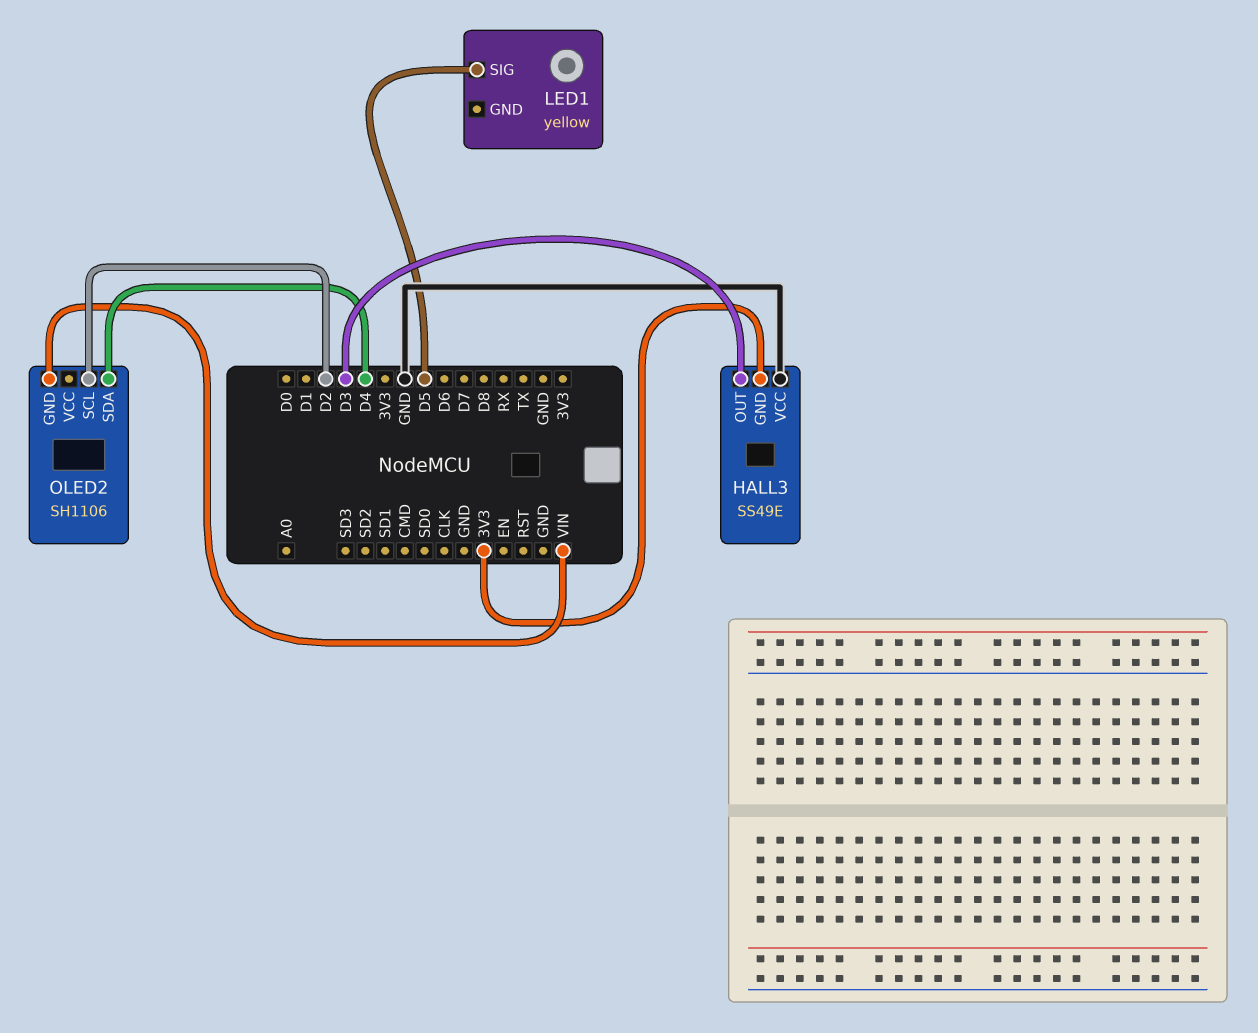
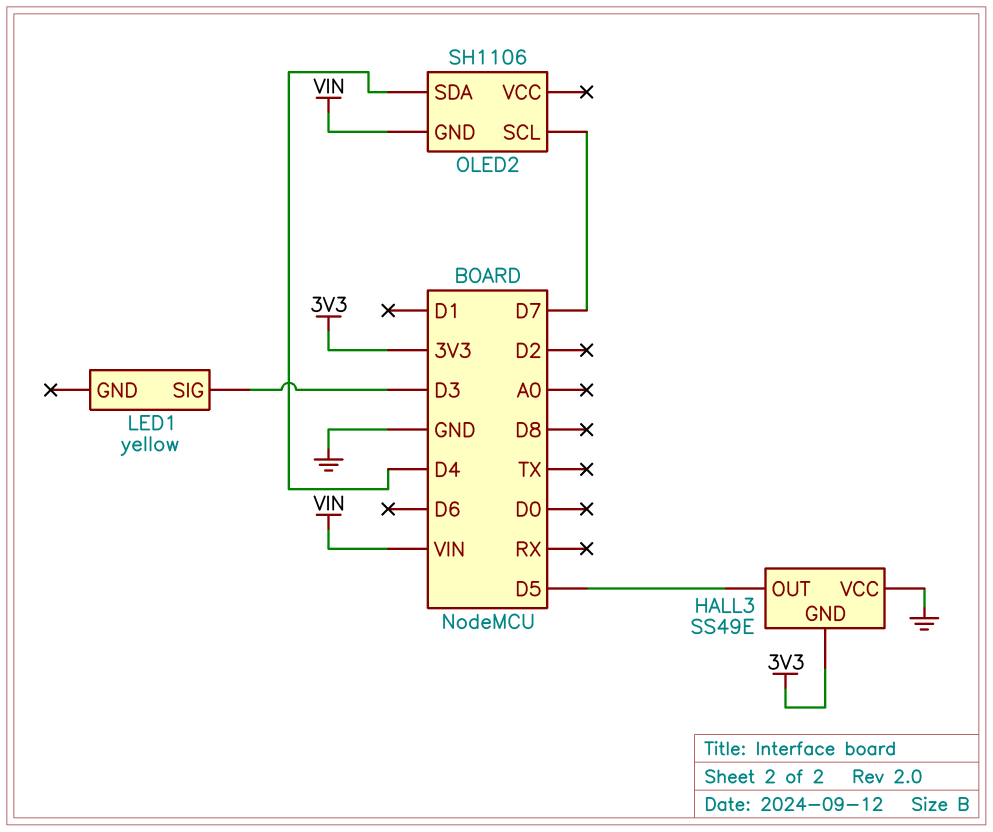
HALL3 pin OUT: D3 -> D5
LED1 pin SIG: D5 -> D3
OLED2 pin SCL: D2 -> D7

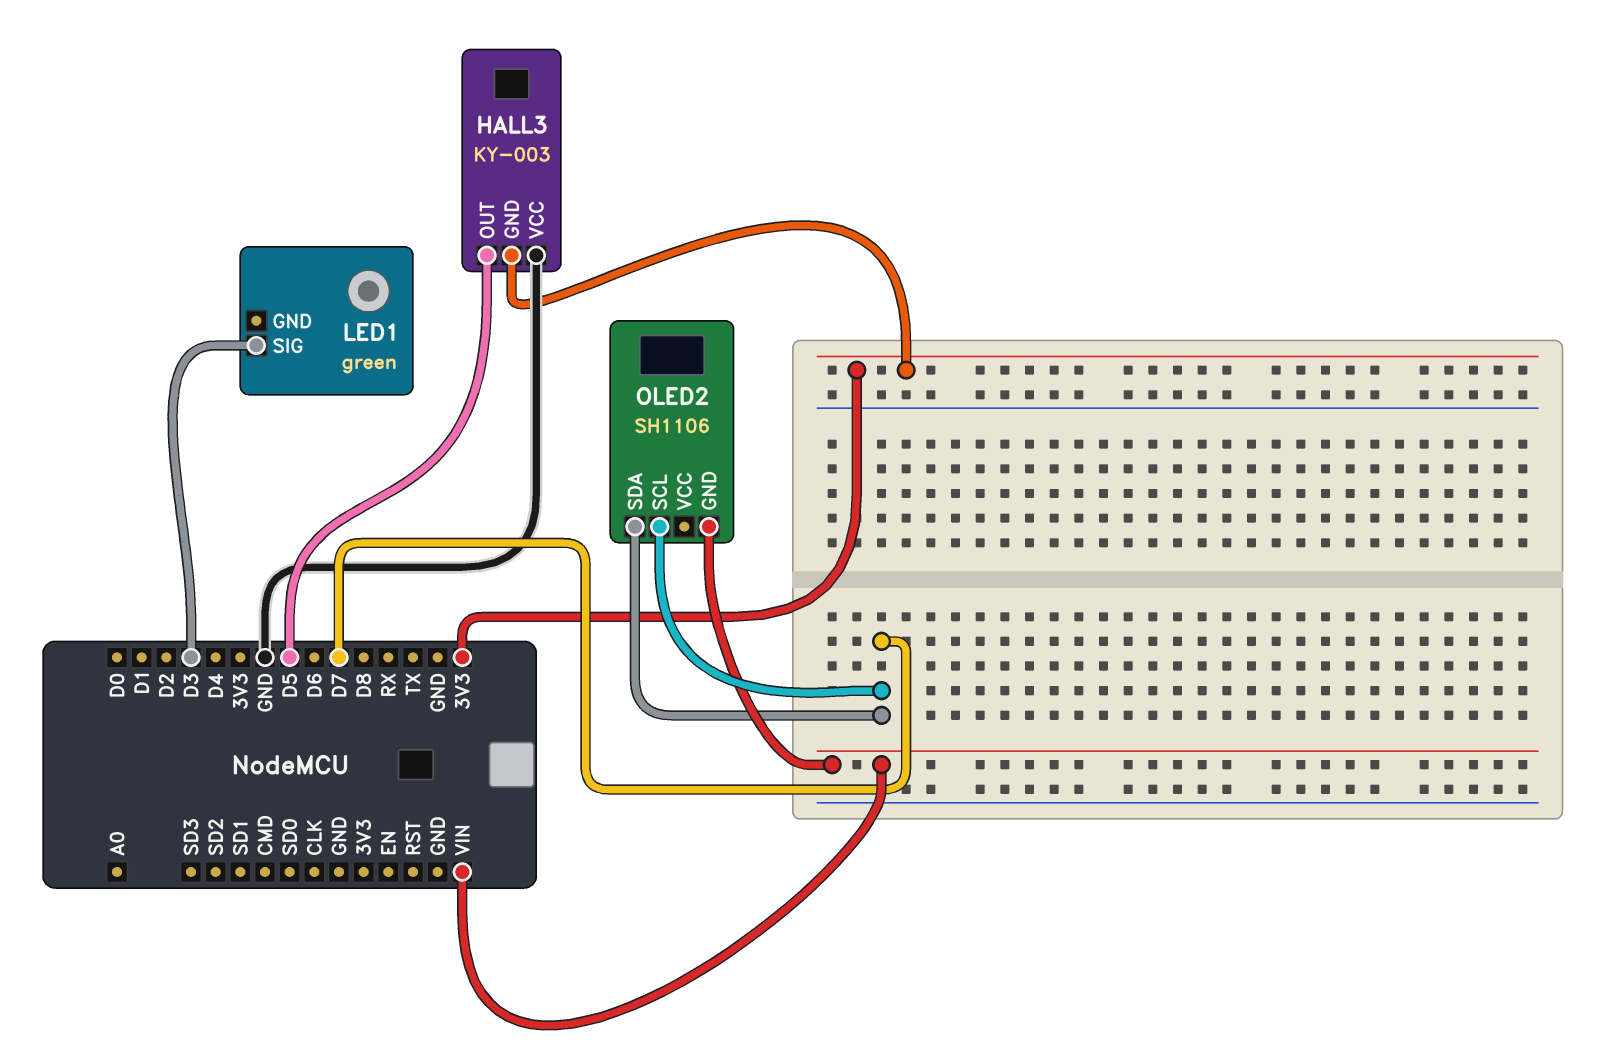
HALL3: SS49E -> KY-003
LED1: yellow -> green
OLED2 pin SDA: D4 -> D7

